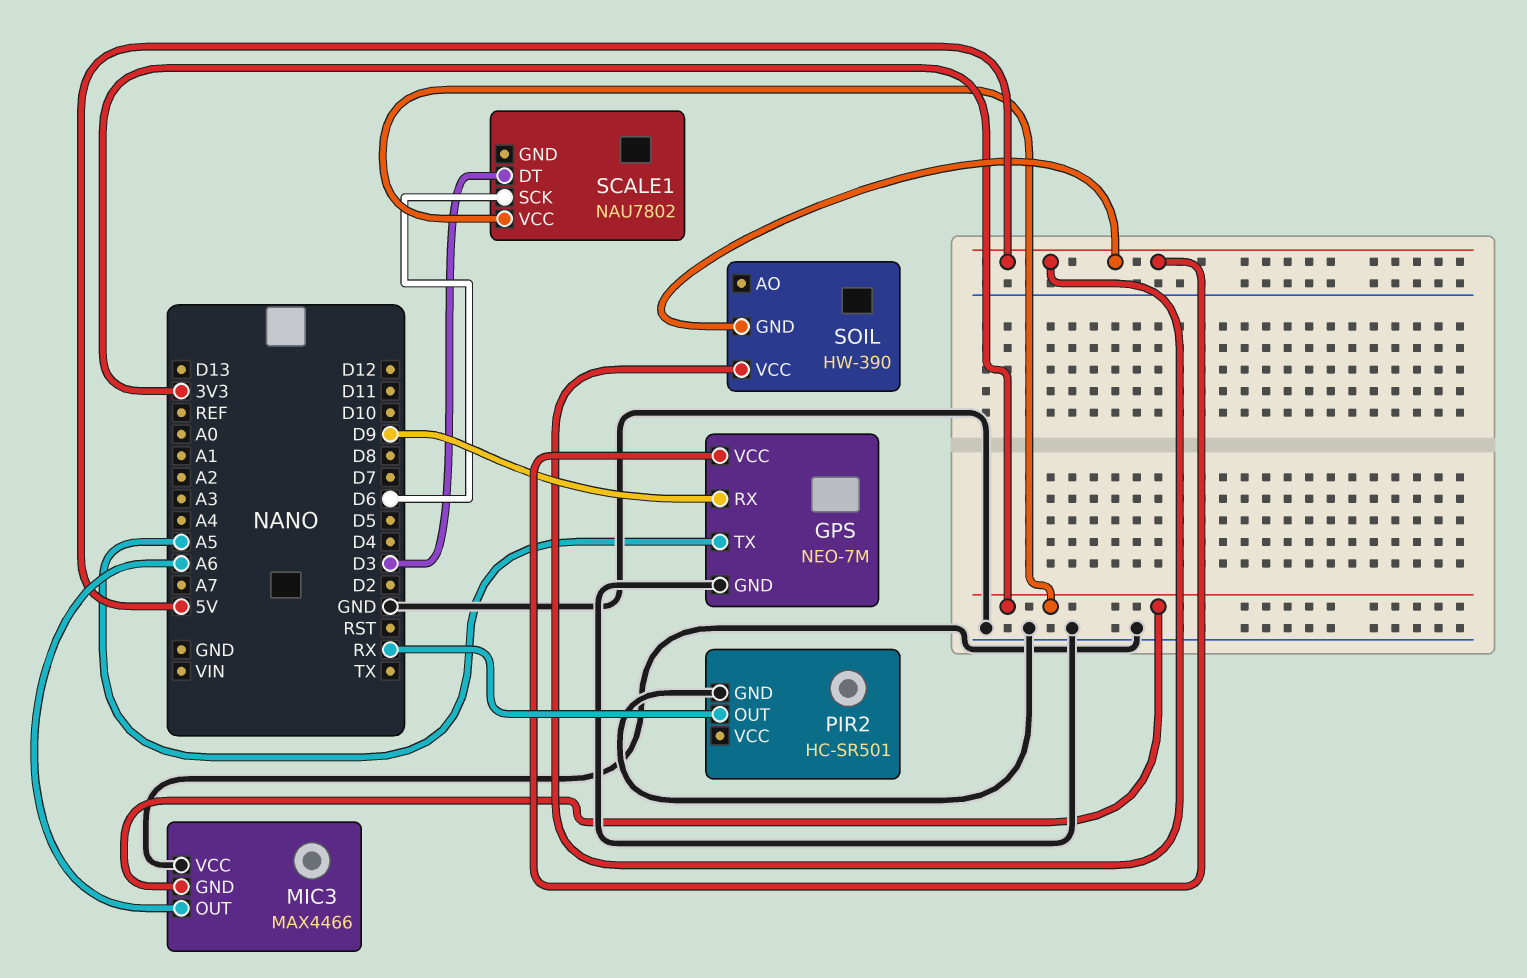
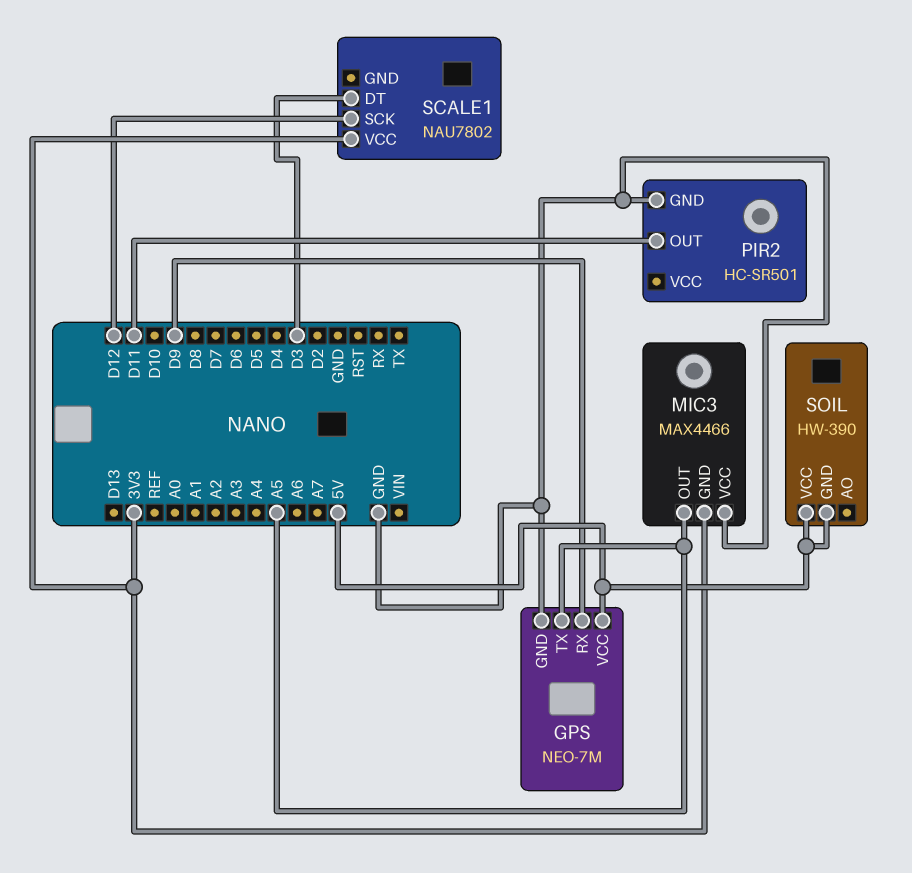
MIC3 pin OUT: A6 -> A5
PIR2 pin OUT: RX -> D11
SCALE1 pin SCK: D6 -> D12

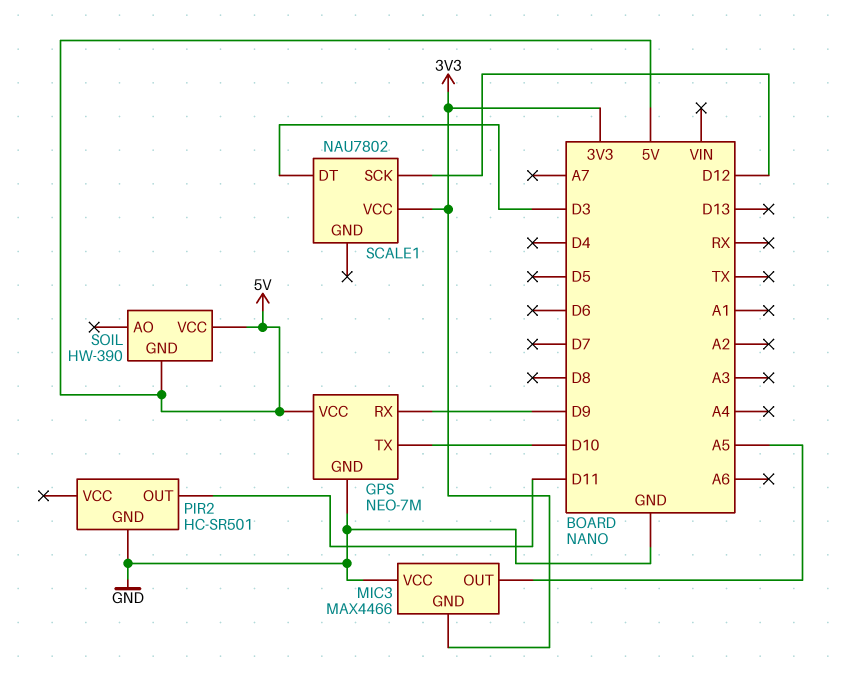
GPS pin TX: A5 -> D10

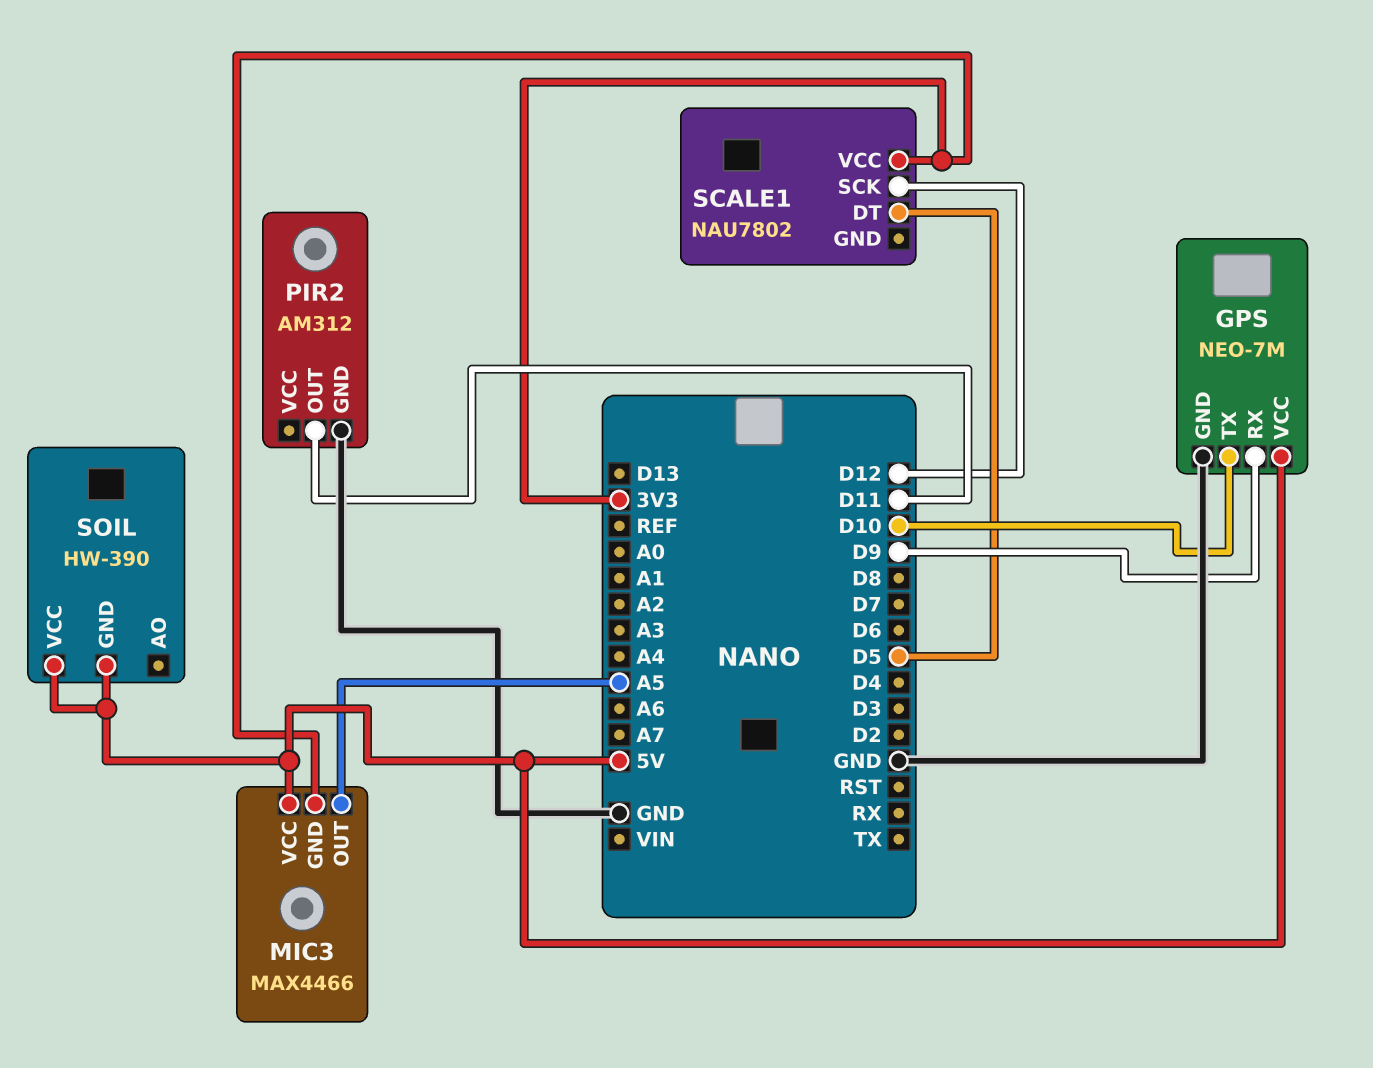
MIC3 pin VCC: GND -> 5V
PIR2: HC-SR501 -> AM312
SCALE1 pin DT: D3 -> D5

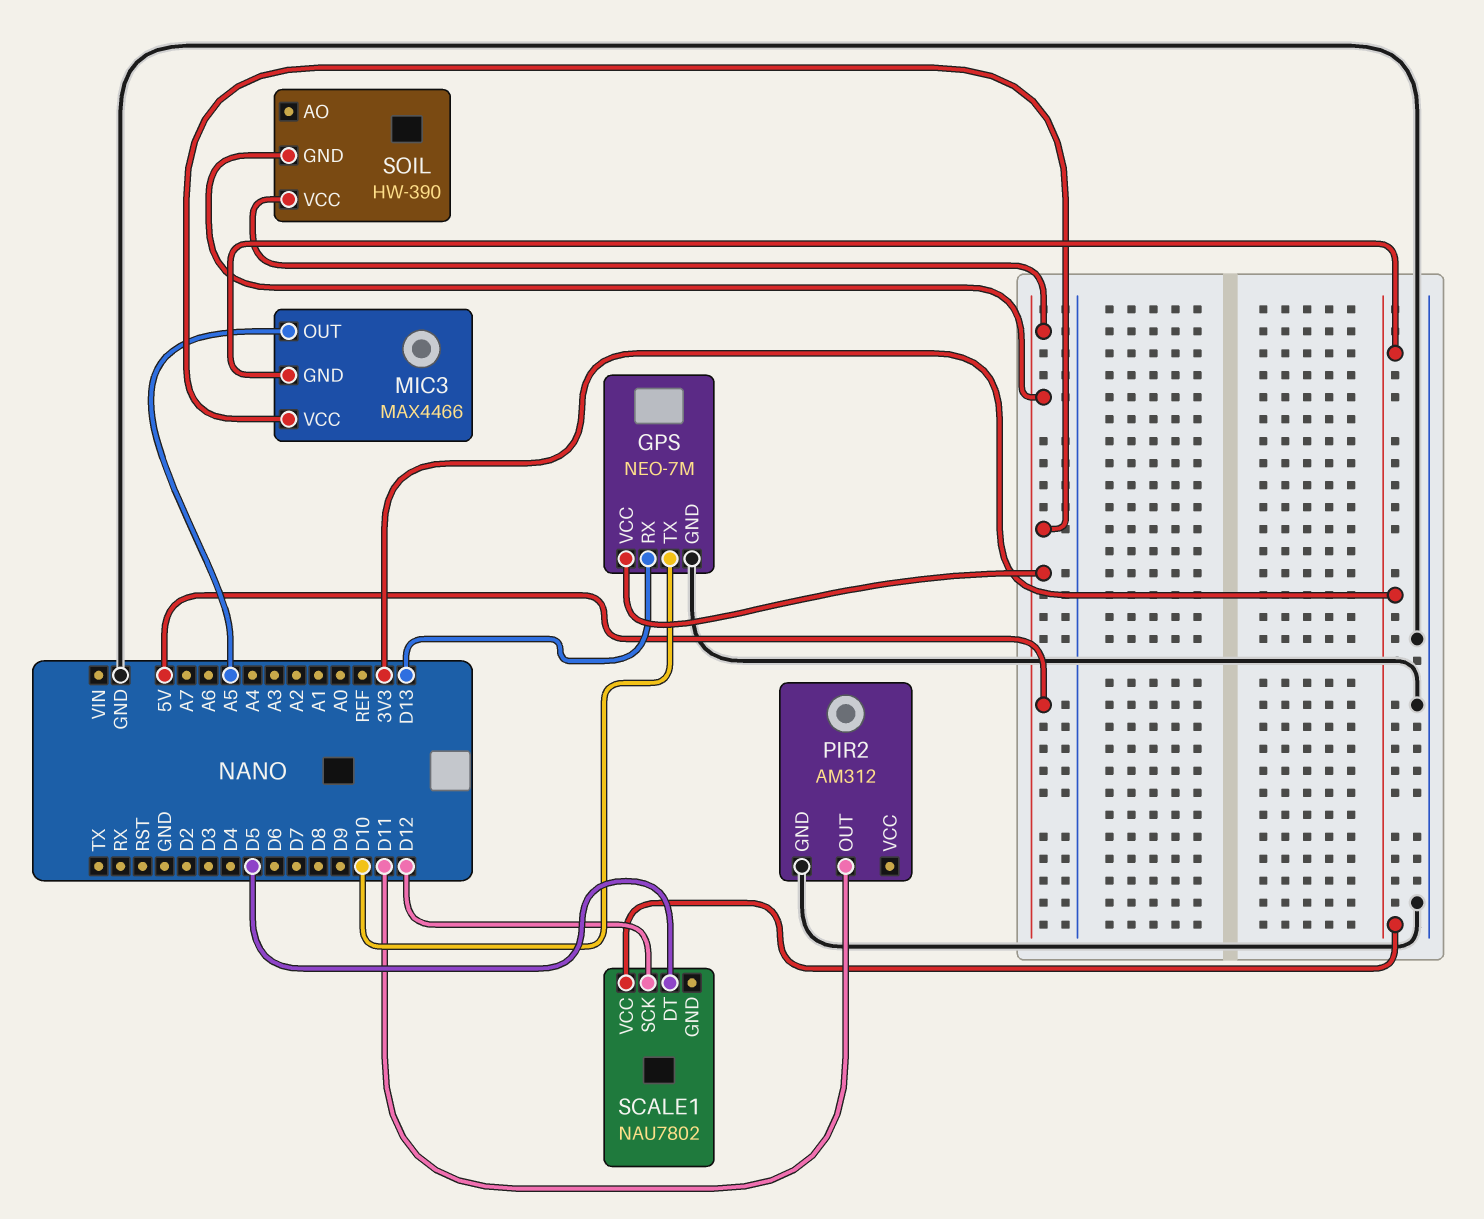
GPS pin RX: D9 -> D13

